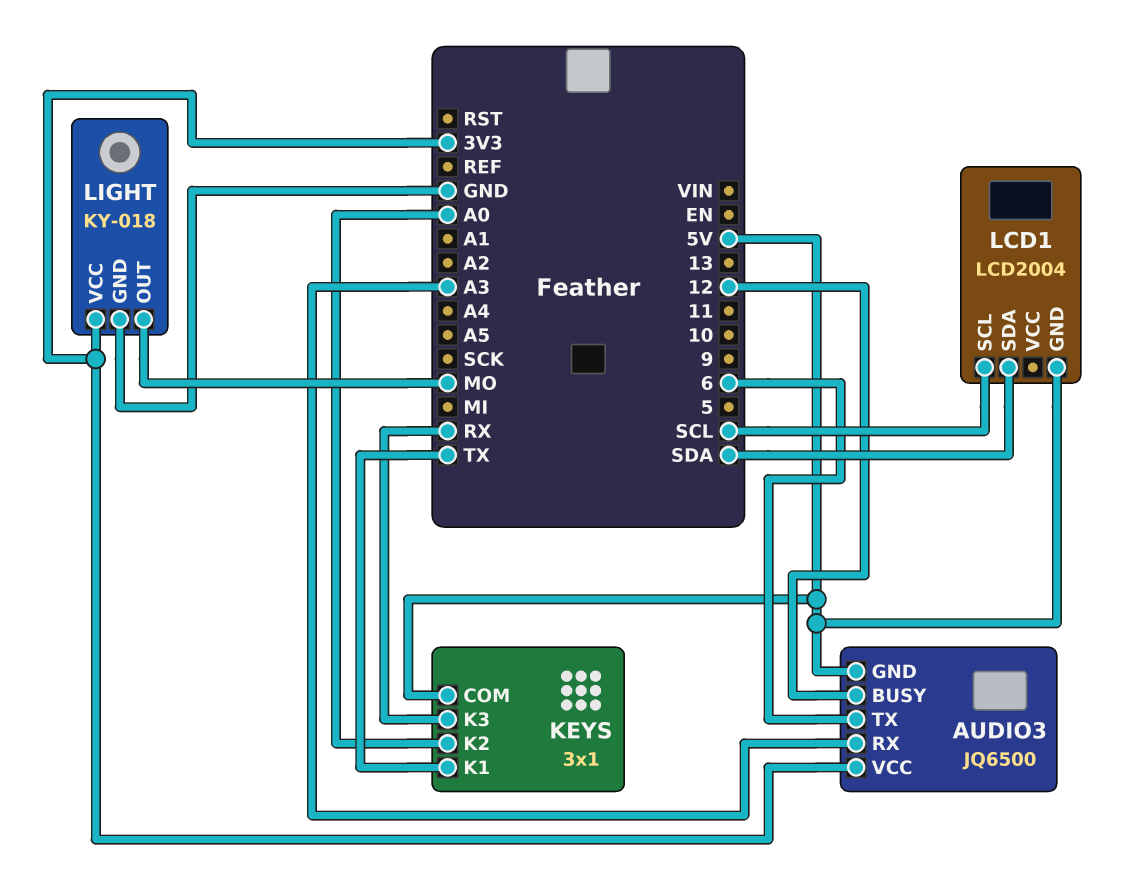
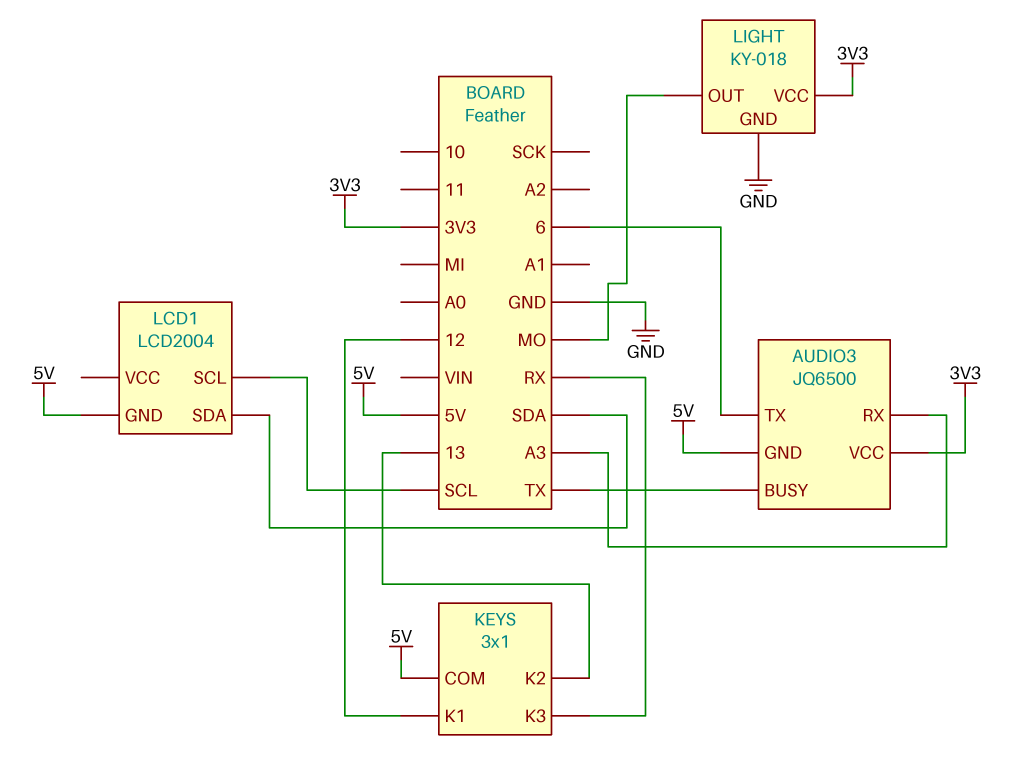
AUDIO3 pin BUSY: 12 -> TX
KEYS pin K1: TX -> 12
KEYS pin K2: A0 -> 13

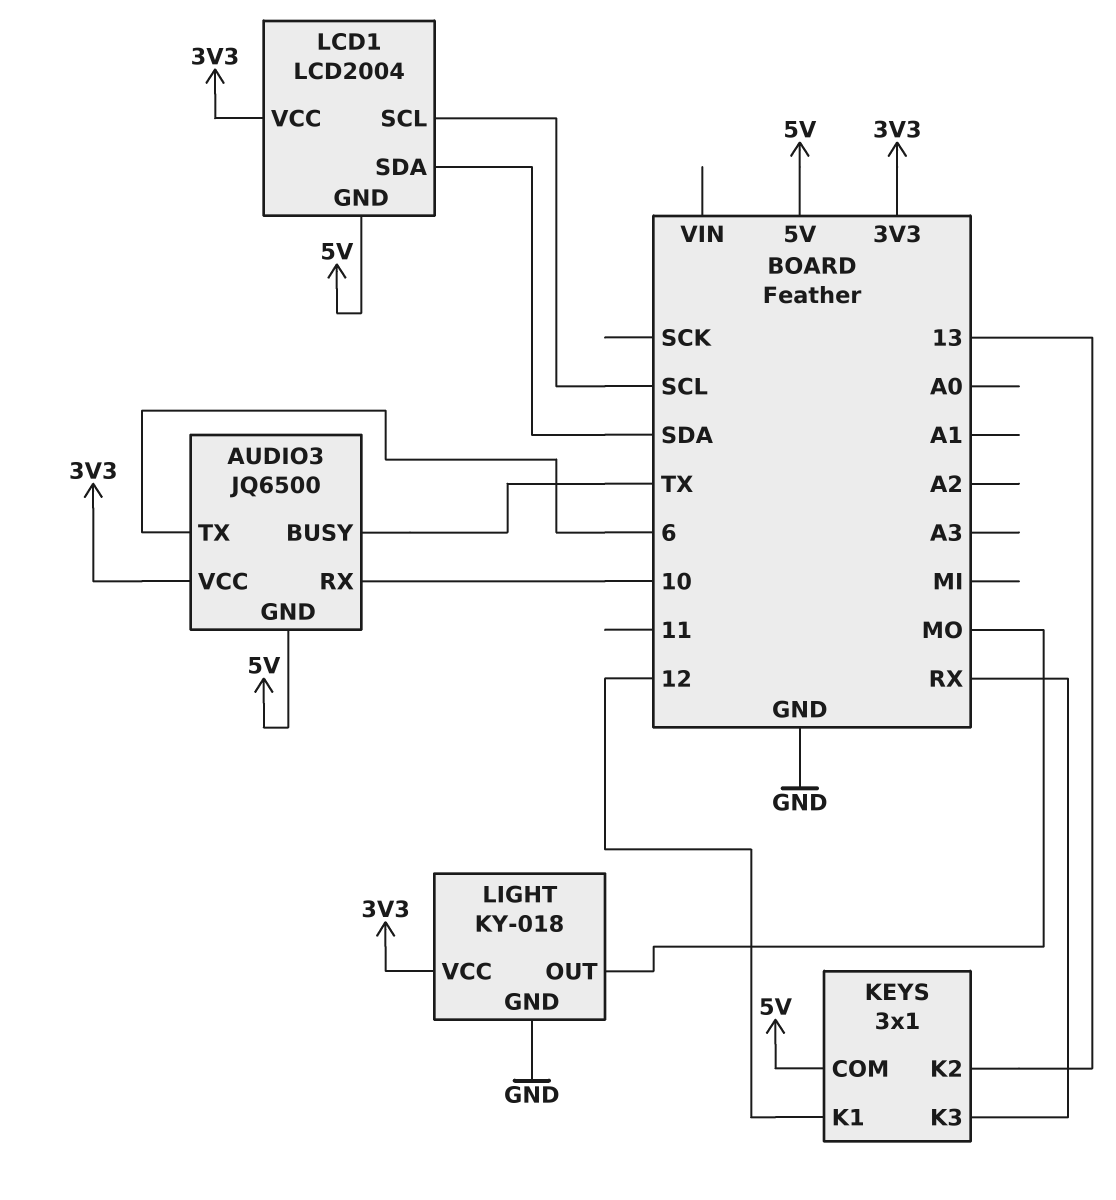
AUDIO3 pin RX: A3 -> 10
LCD1 pin VCC: none -> 3V3

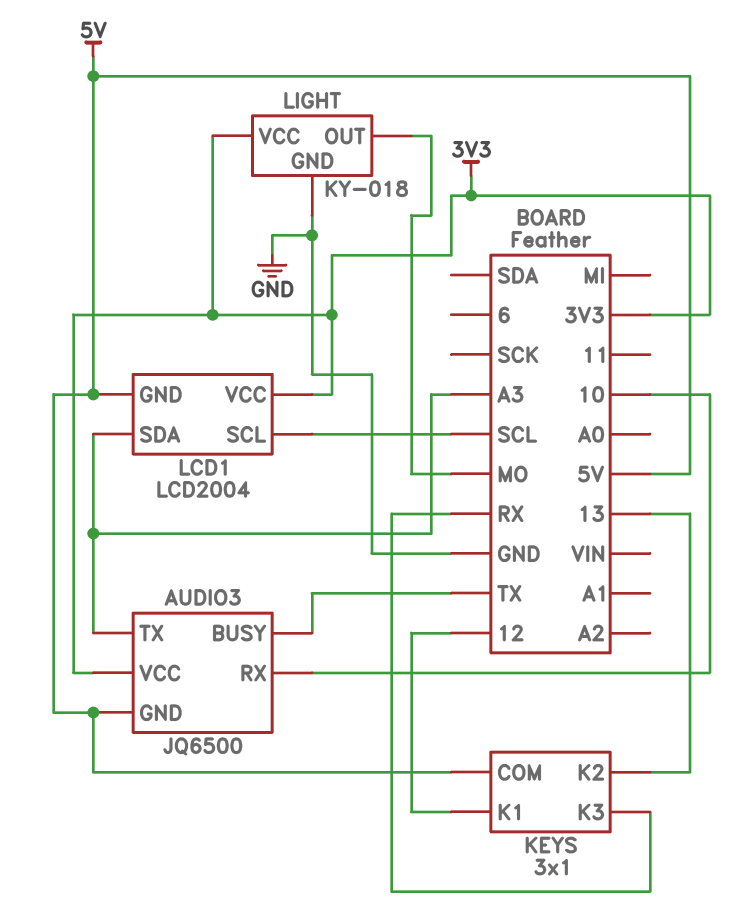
AUDIO3 pin TX: 6 -> A3
LCD1 pin SDA: SDA -> A3

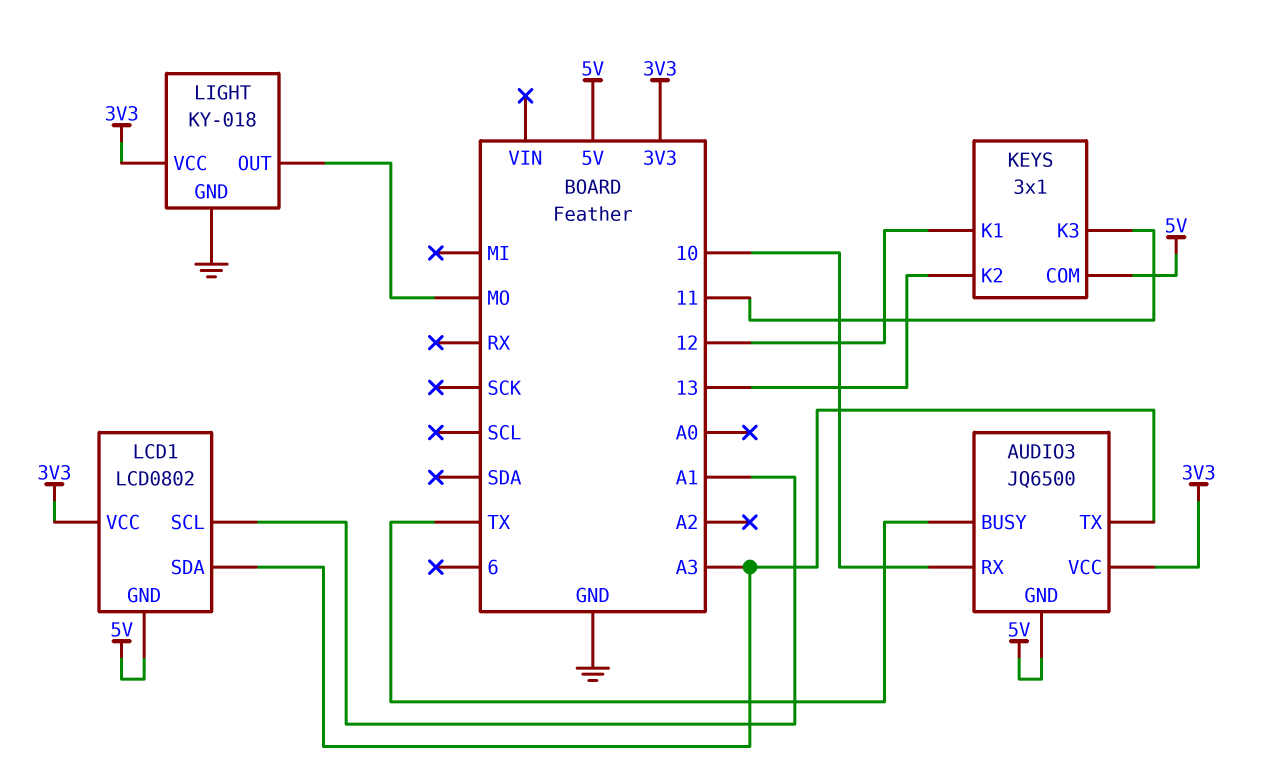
KEYS pin K3: RX -> 11
LCD1: LCD2004 -> LCD0802
LCD1 pin SCL: SCL -> A1

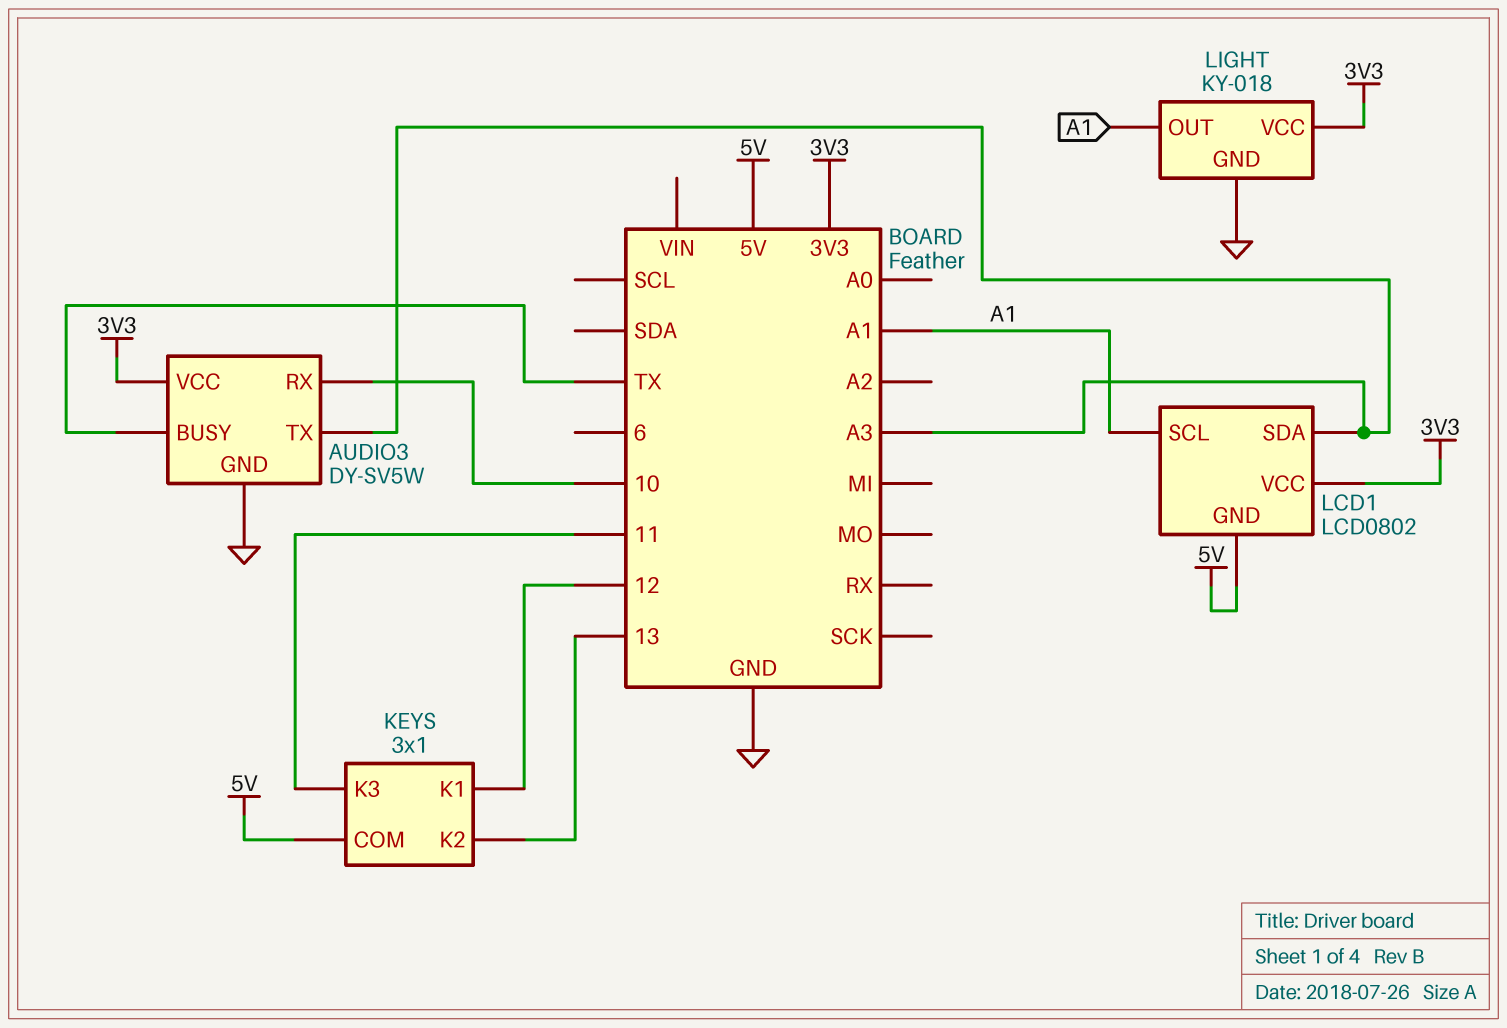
AUDIO3: JQ6500 -> DY-SV5W
AUDIO3 pin GND: 5V -> GND
LIGHT pin OUT: MO -> A1

